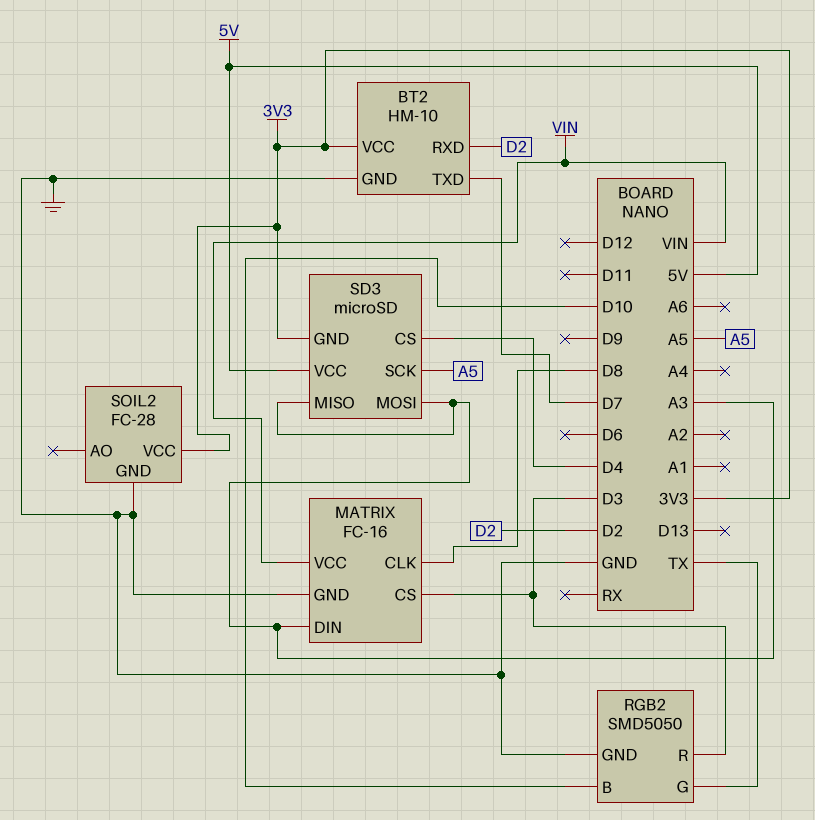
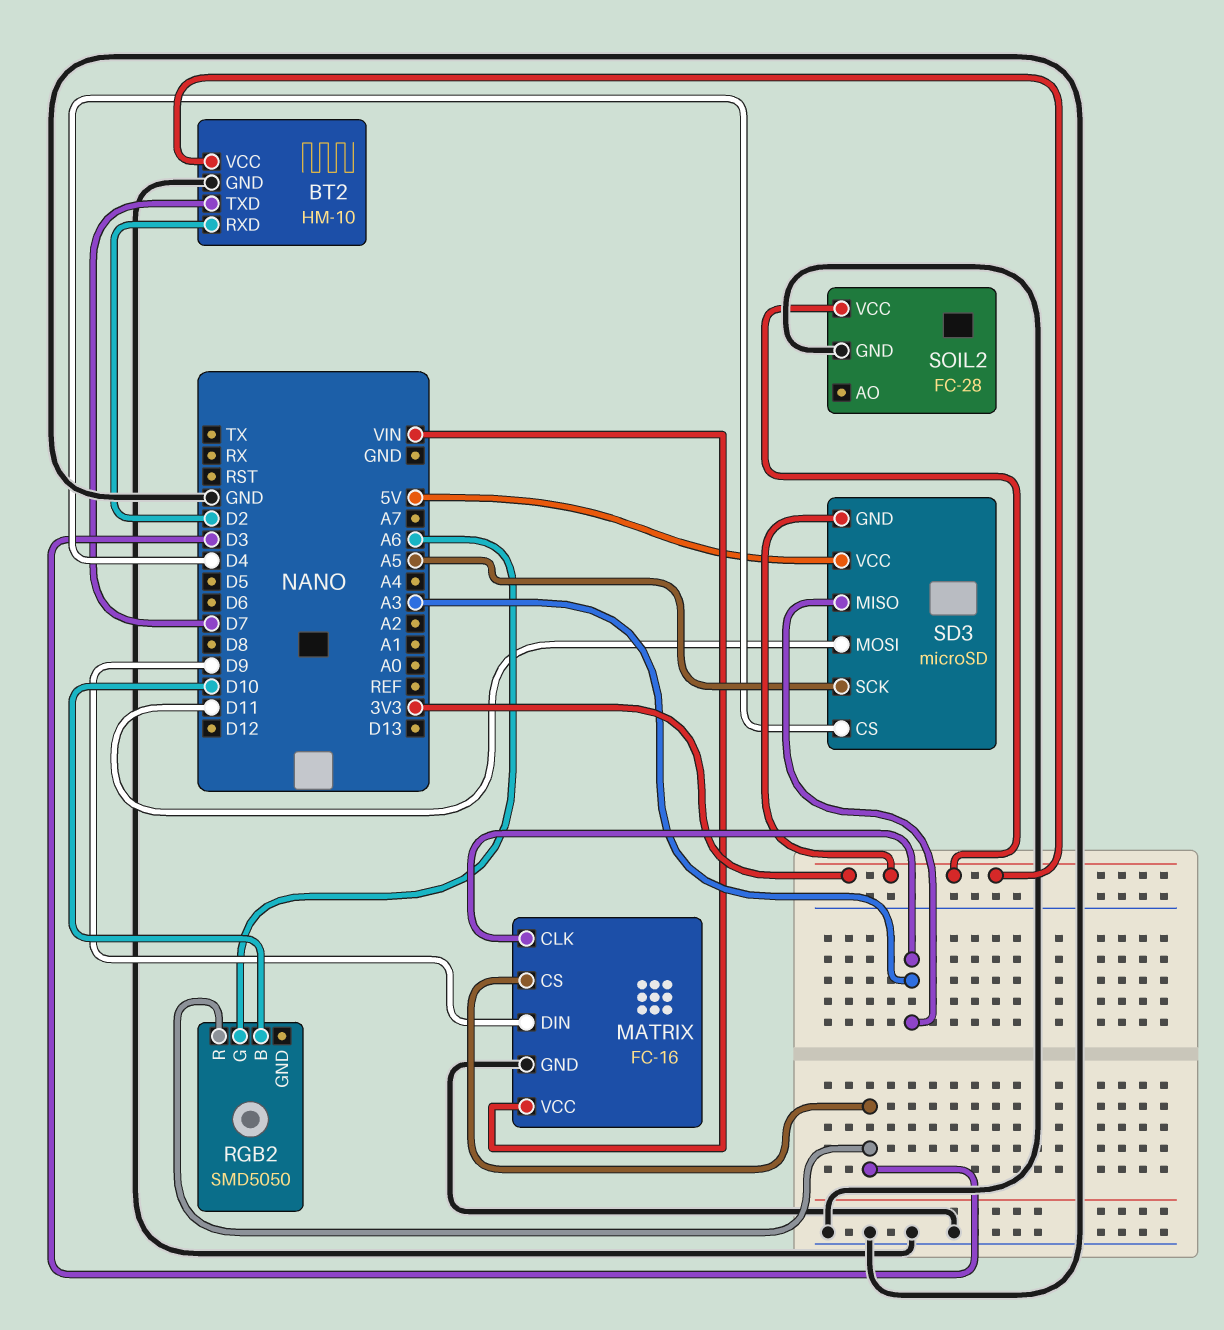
MATRIX pin CLK: D8 -> A3
MATRIX pin DIN: A3 -> D9
RGB2 pin G: TX -> A6
RGB2 pin GND: GND -> none
SD3 pin MOSI: A3 -> D11

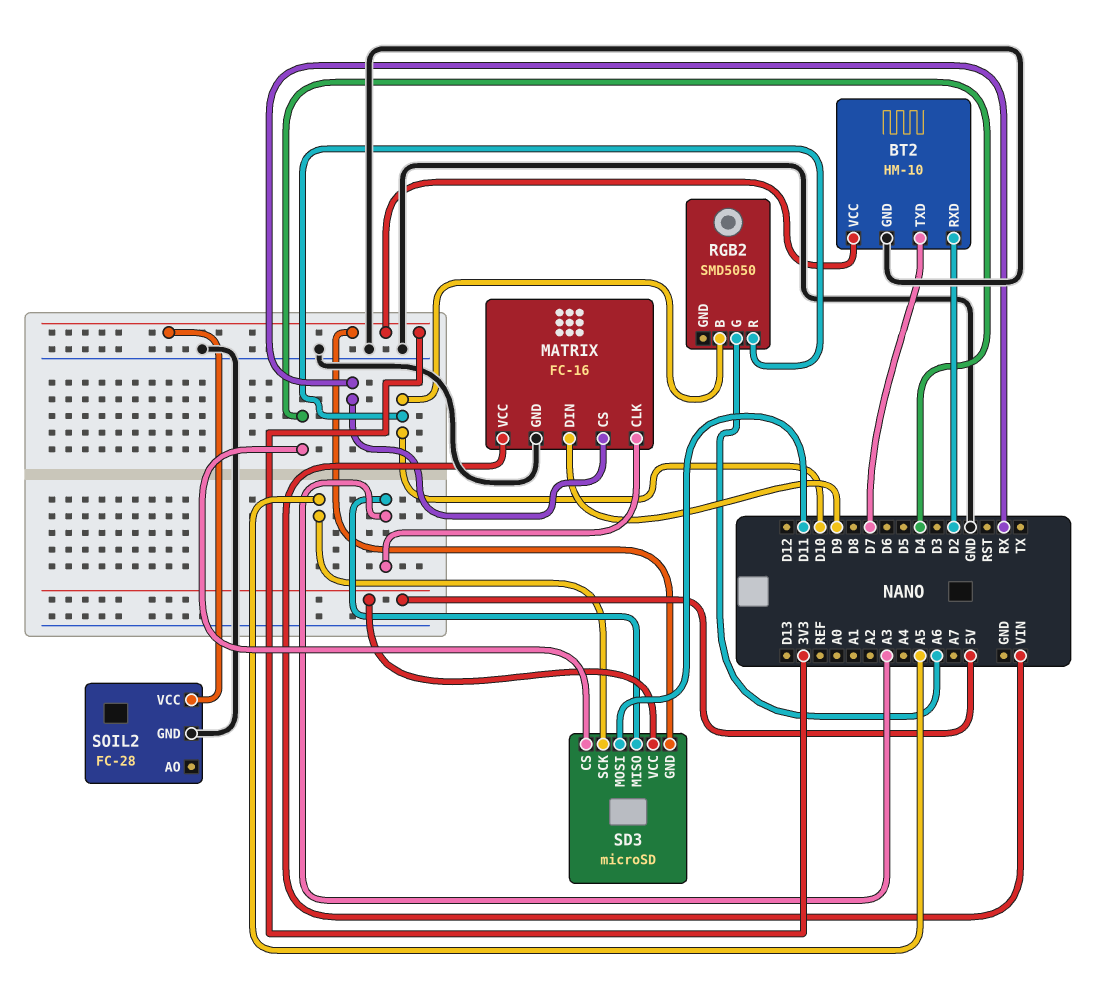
MATRIX pin CS: D3 -> RX
RGB2 pin R: D3 -> D10

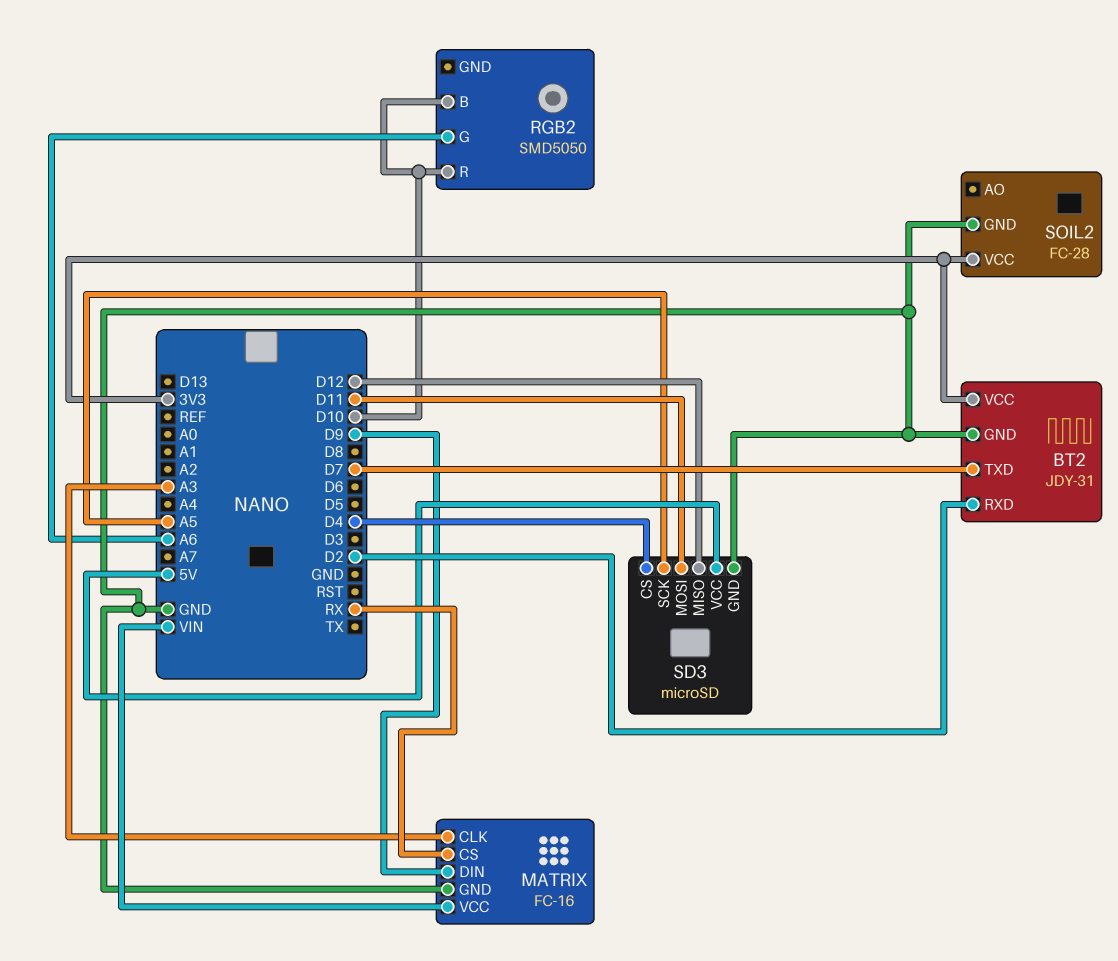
BT2: HM-10 -> JDY-31
SD3 pin GND: 3V3 -> GND
SD3 pin MISO: A3 -> D12

